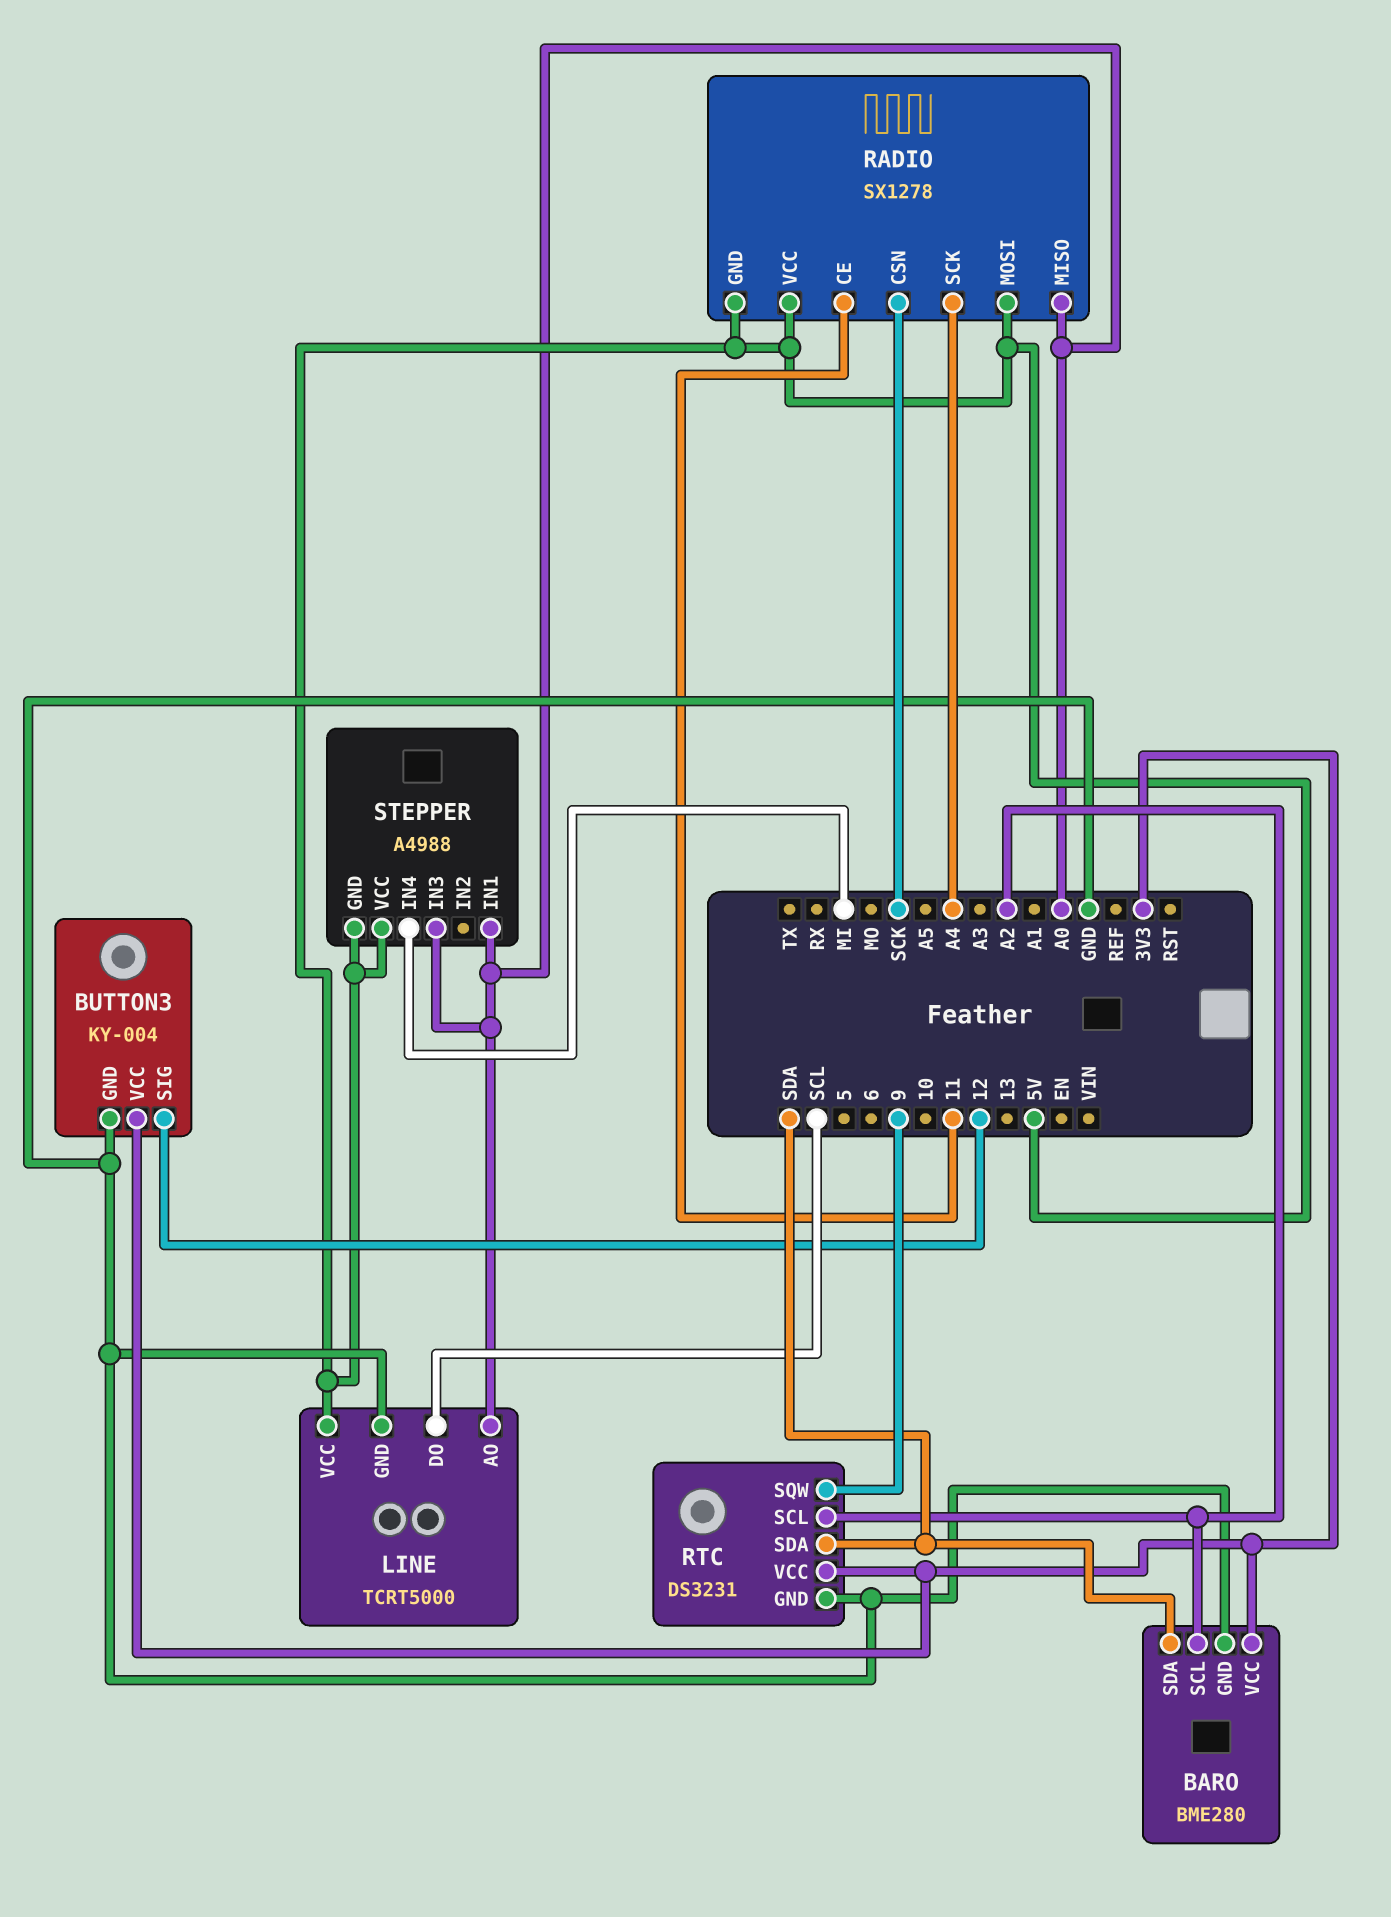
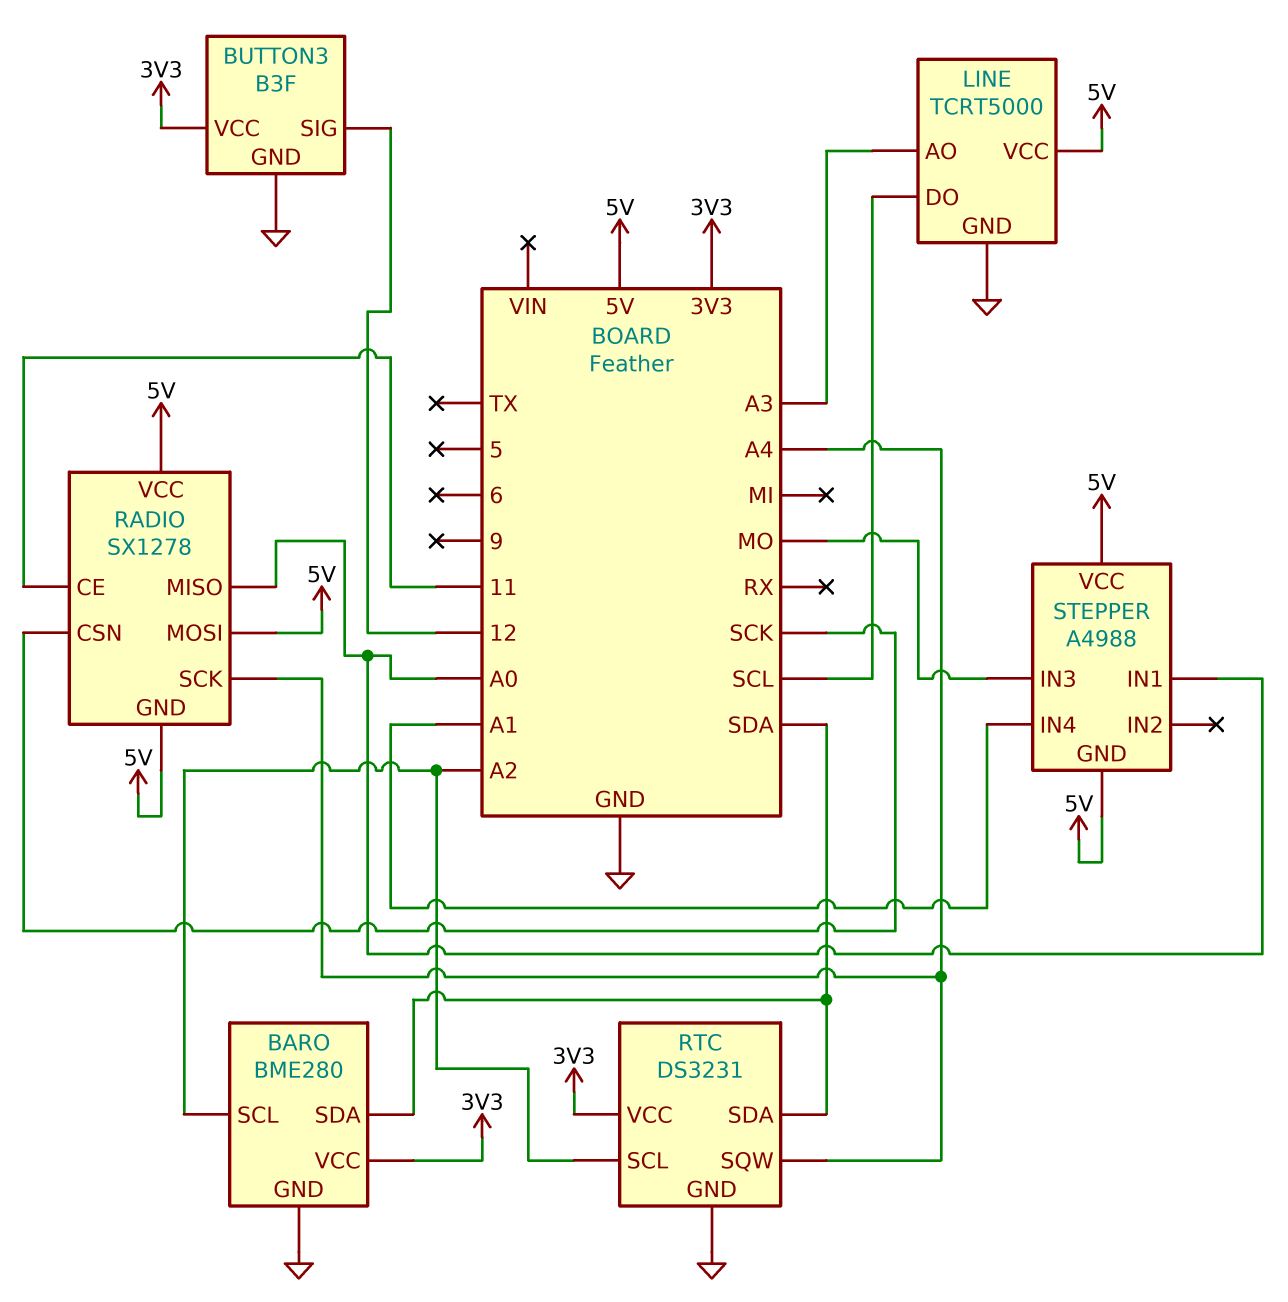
BUTTON3: KY-004 -> B3F
LINE pin AO: A0 -> A3
RTC pin SQW: 9 -> A4
STEPPER pin IN3: A0 -> MO
STEPPER pin IN4: MI -> A1

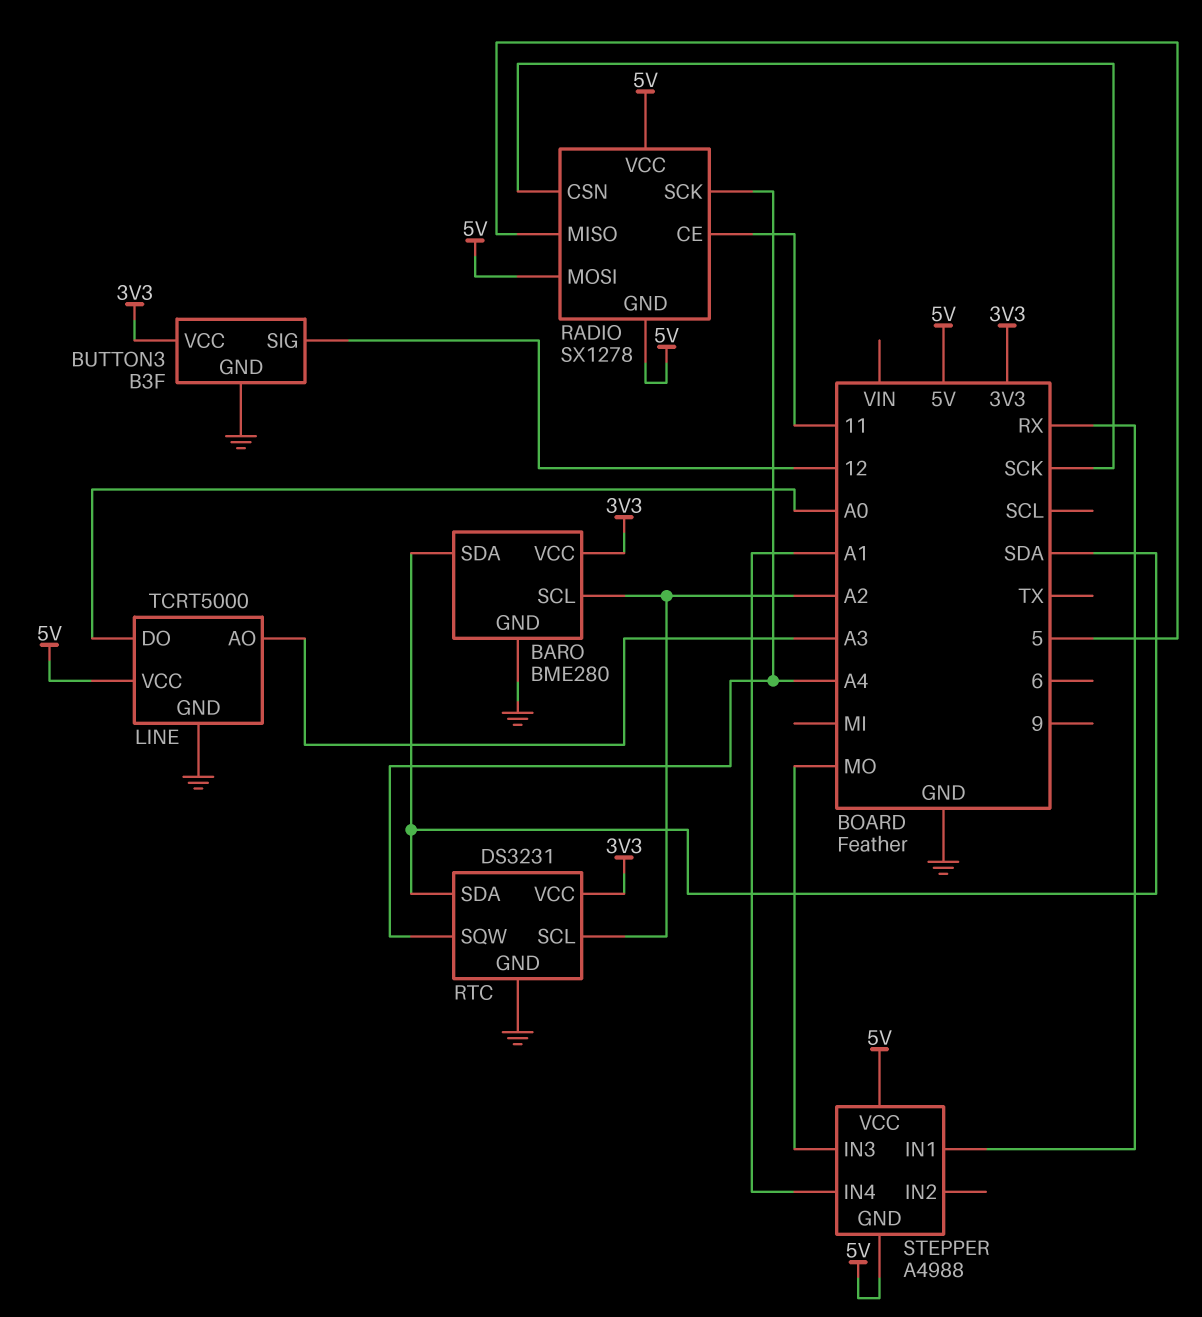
LINE pin DO: SCL -> A0
RADIO pin MISO: A0 -> 5
STEPPER pin IN1: A0 -> RX

